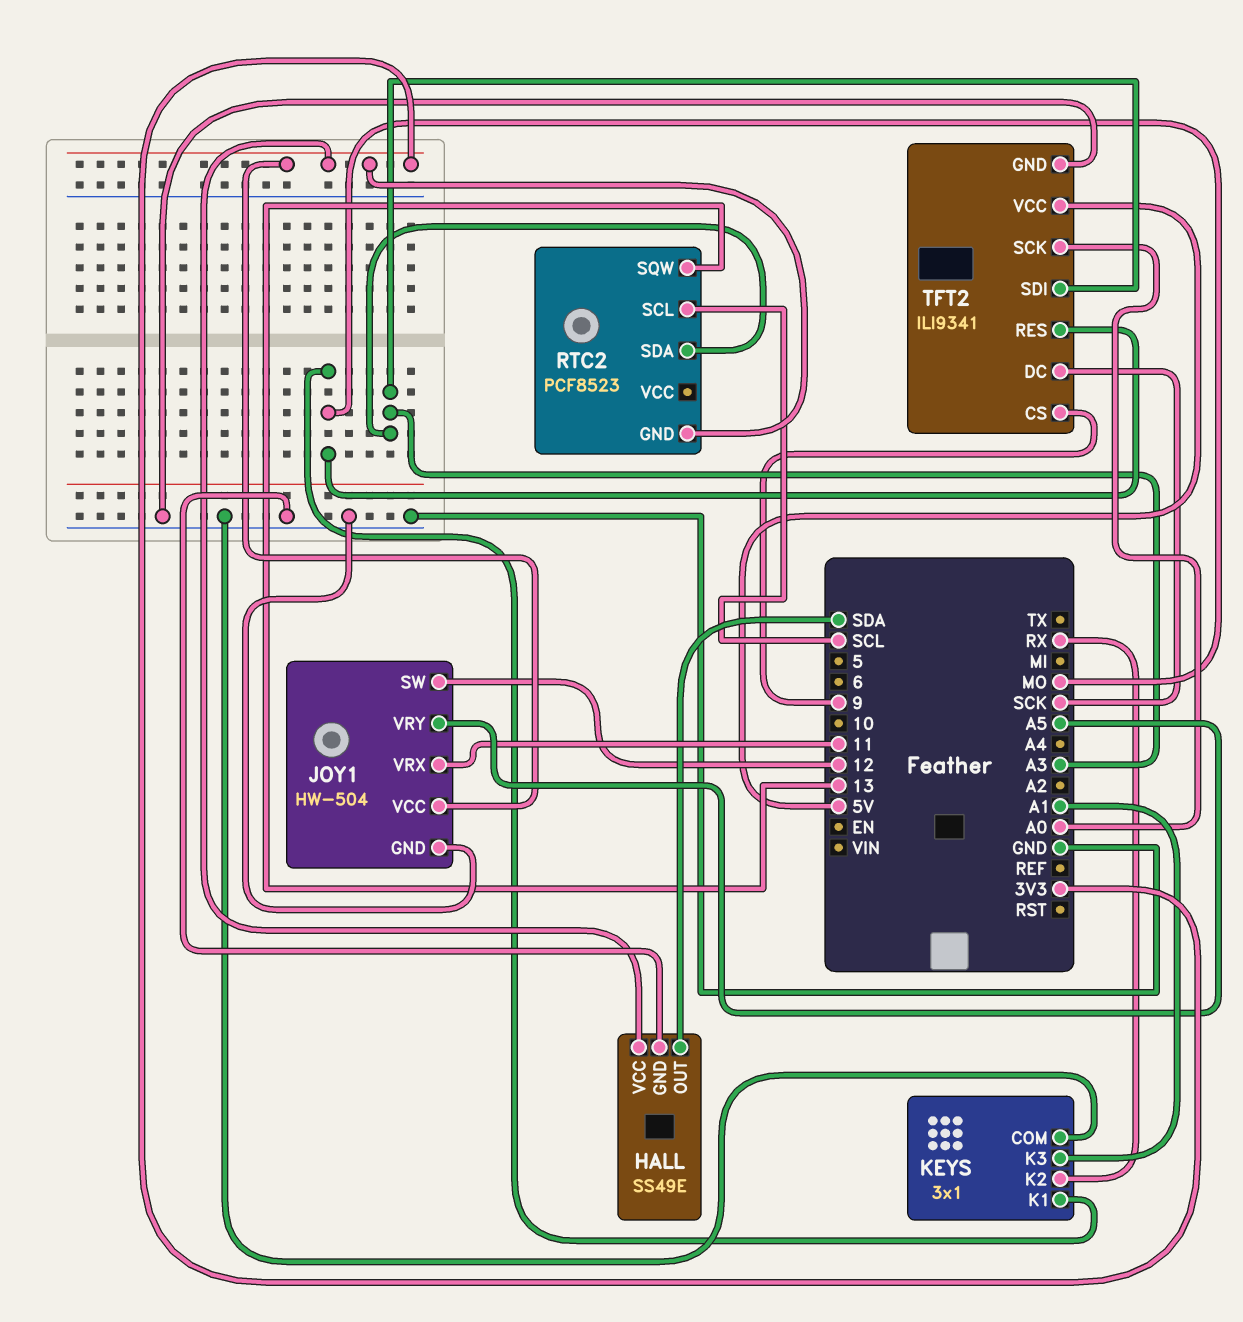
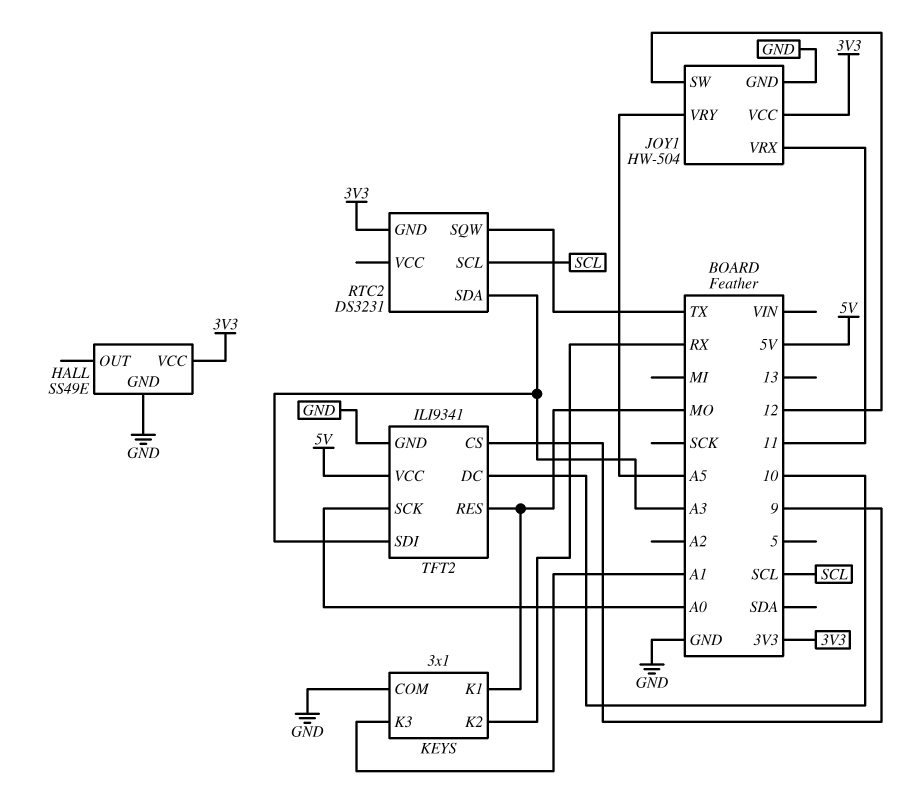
HALL pin OUT: SDA -> none
RTC2: PCF8523 -> DS3231
RTC2 pin SQW: 13 -> TX
TFT2 pin DC: SCK -> 10

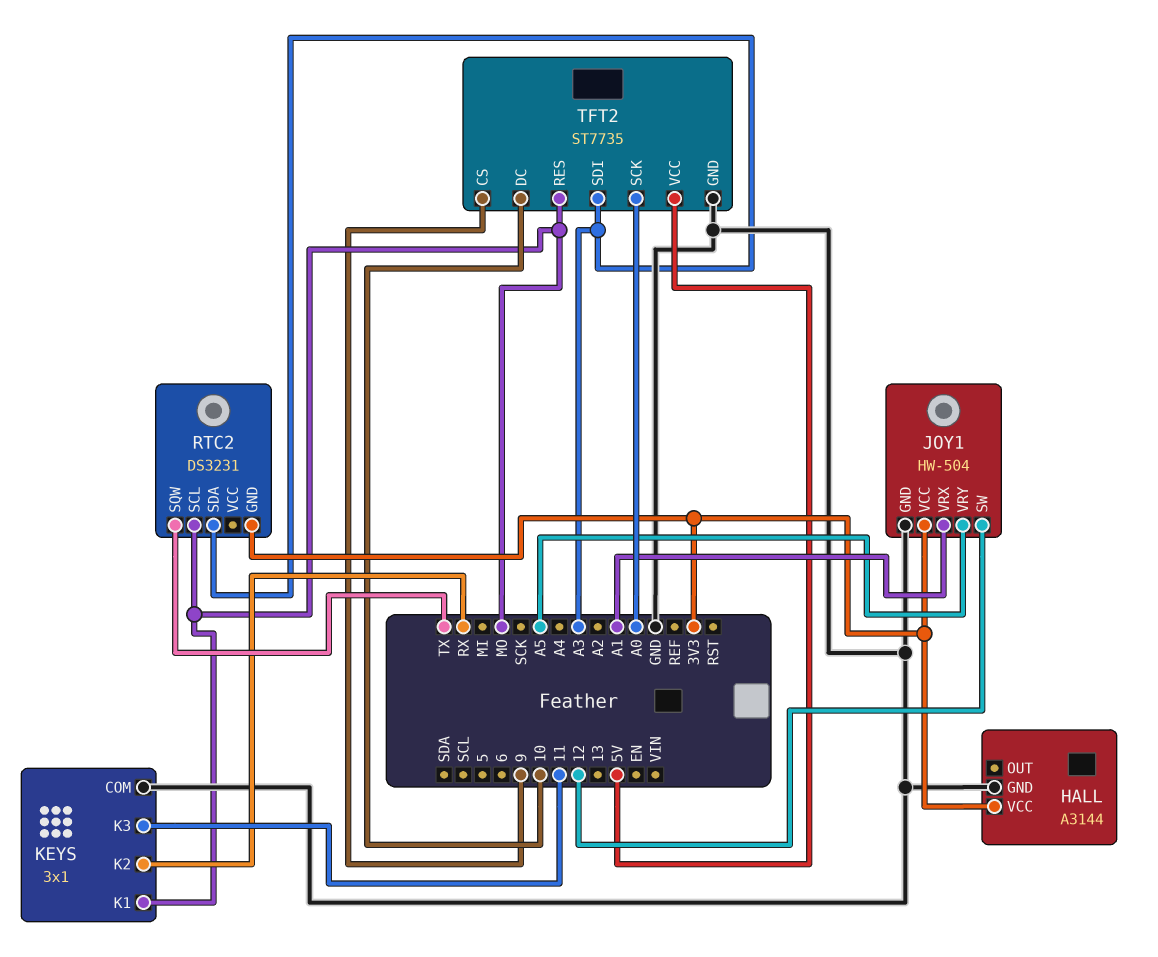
HALL: SS49E -> A3144
JOY1 pin VRX: 11 -> A1
KEYS pin K3: A1 -> 11
RTC2 pin SCL: SCL -> MO
TFT2: ILI9341 -> ST7735

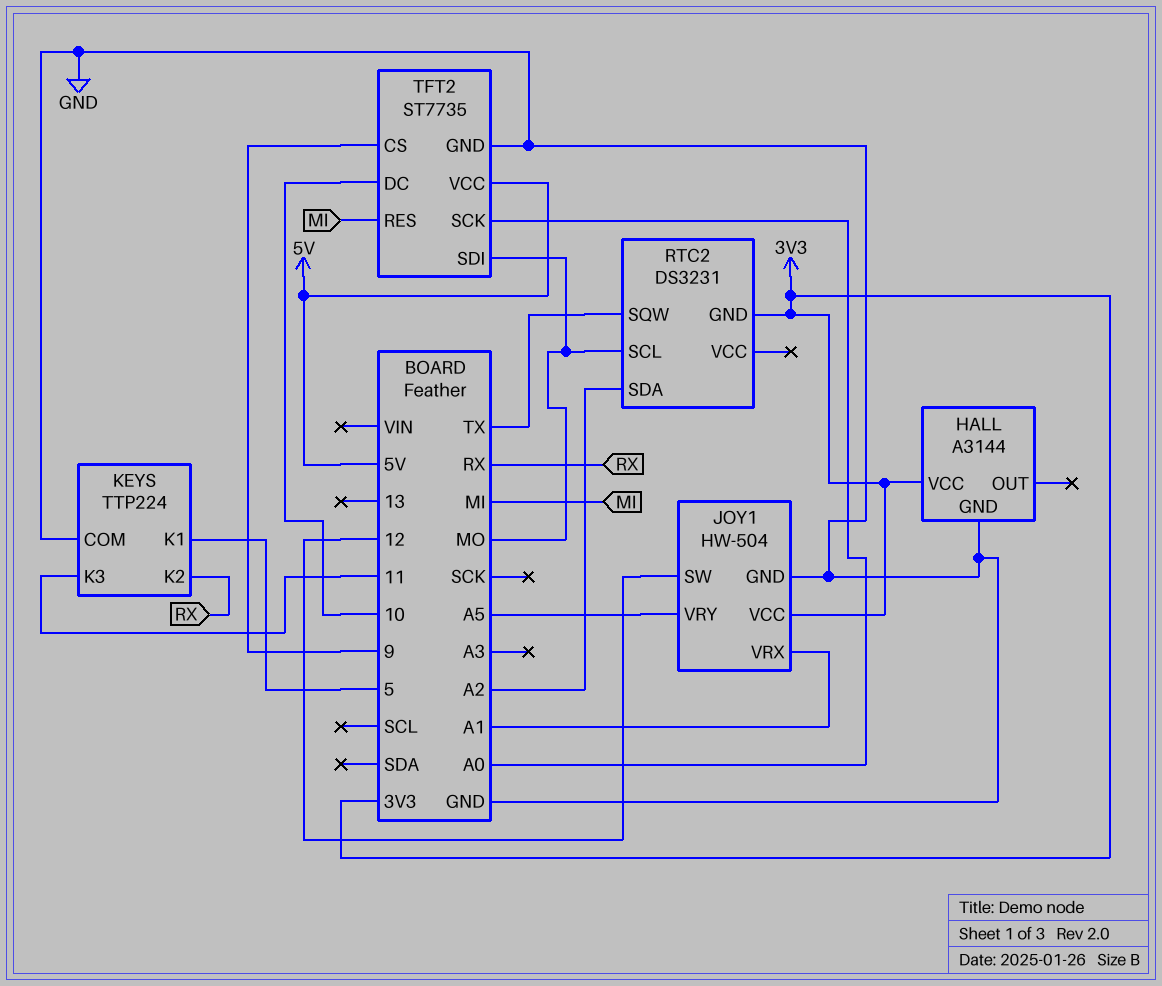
KEYS: 3x1 -> TTP224
KEYS pin K1: MO -> 5
RTC2 pin SDA: A3 -> A2
TFT2 pin RES: MO -> MI
TFT2 pin SDI: A3 -> MO

